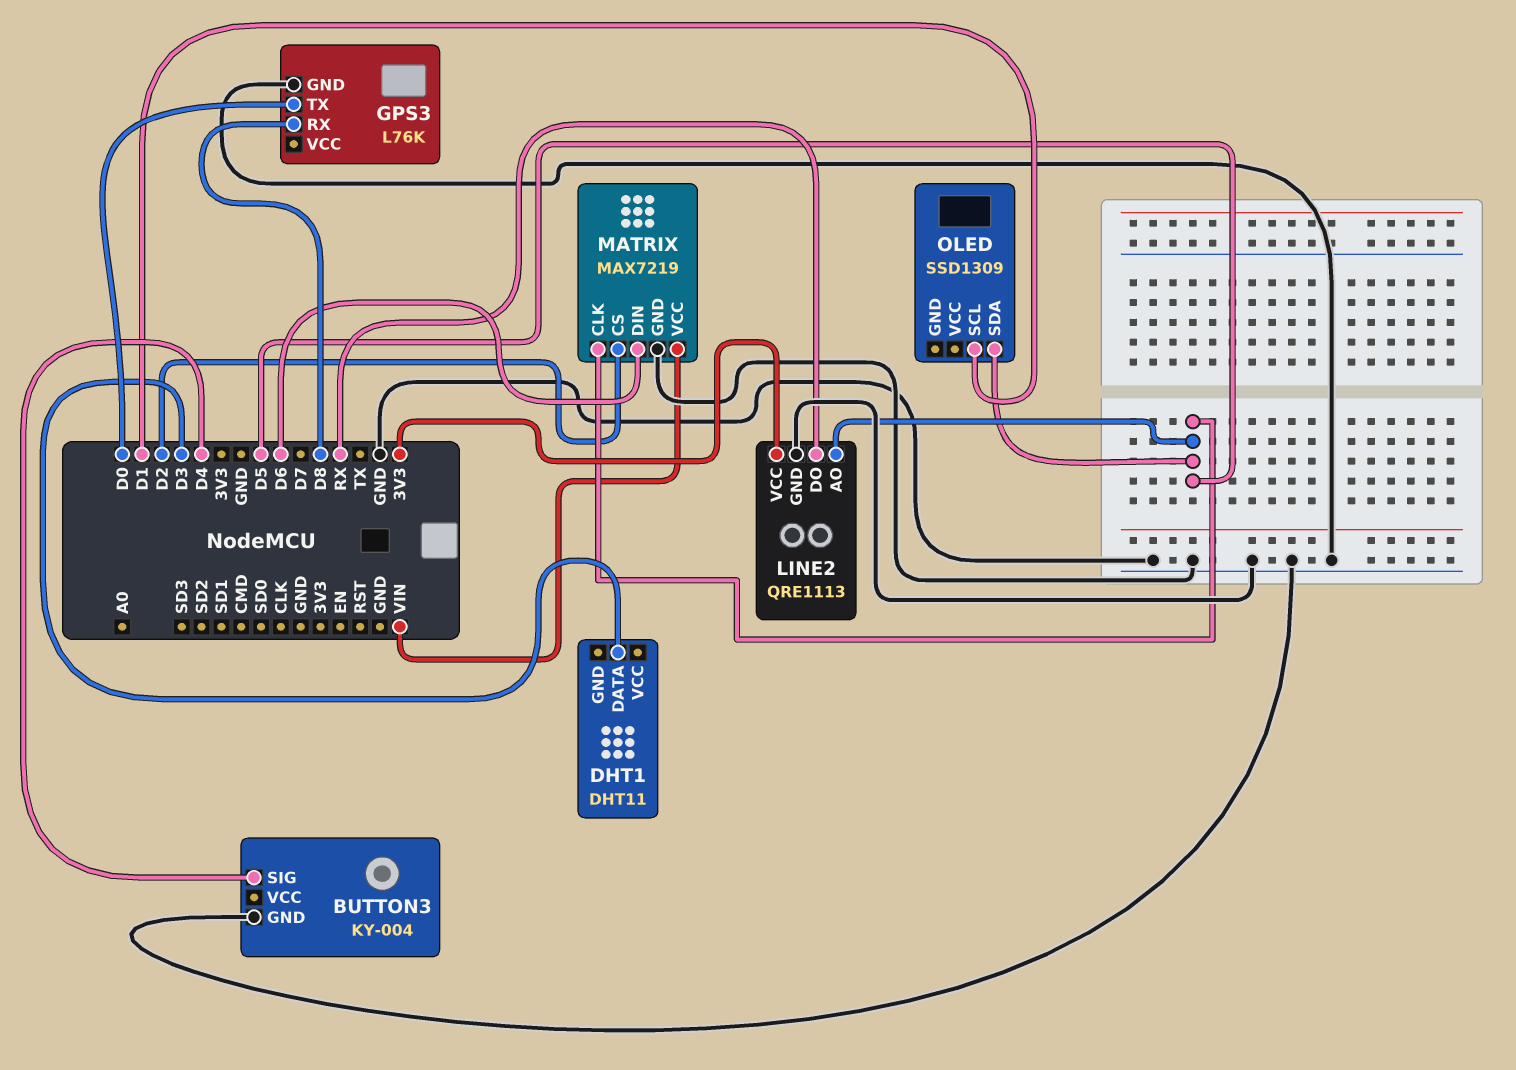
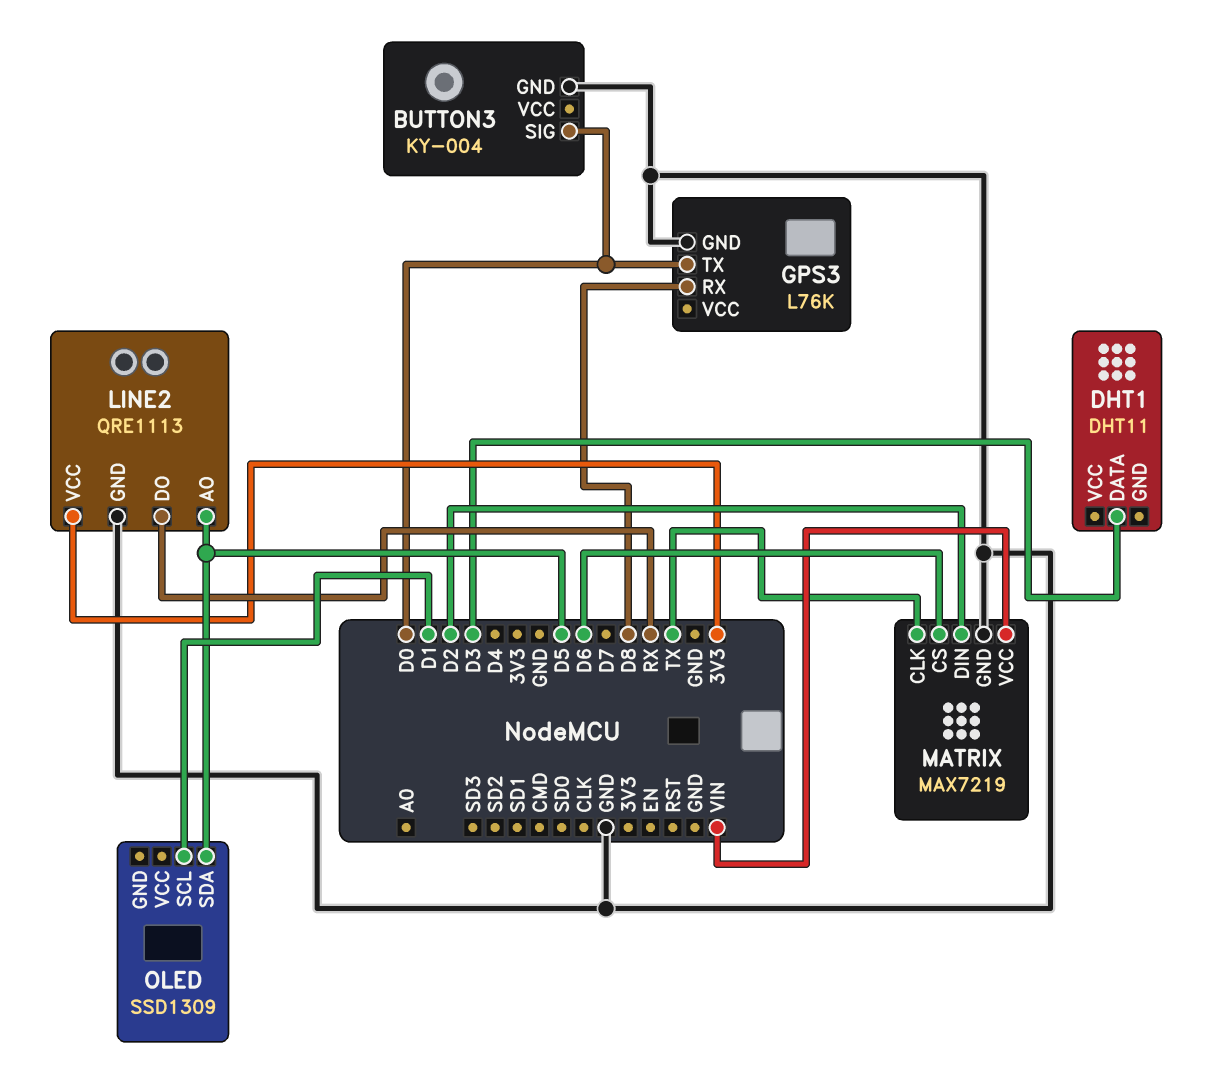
BUTTON3 pin SIG: D4 -> D0
MATRIX pin CLK: D5 -> TX
MATRIX pin CS: D2 -> D6
MATRIX pin DIN: D6 -> D2

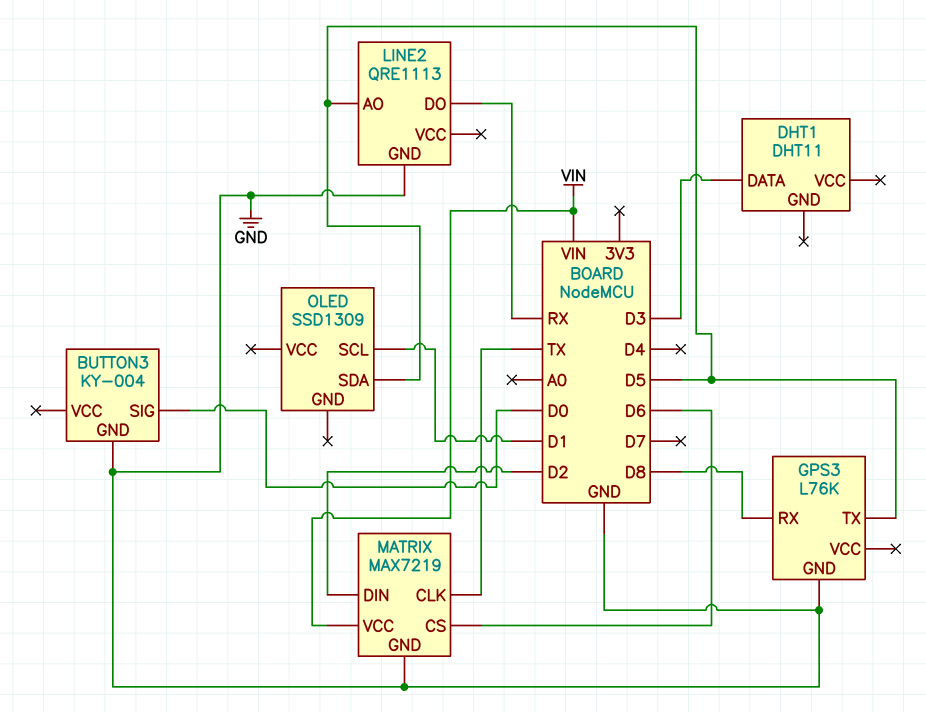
GPS3 pin TX: D0 -> D5
LINE2 pin VCC: 3V3 -> none

